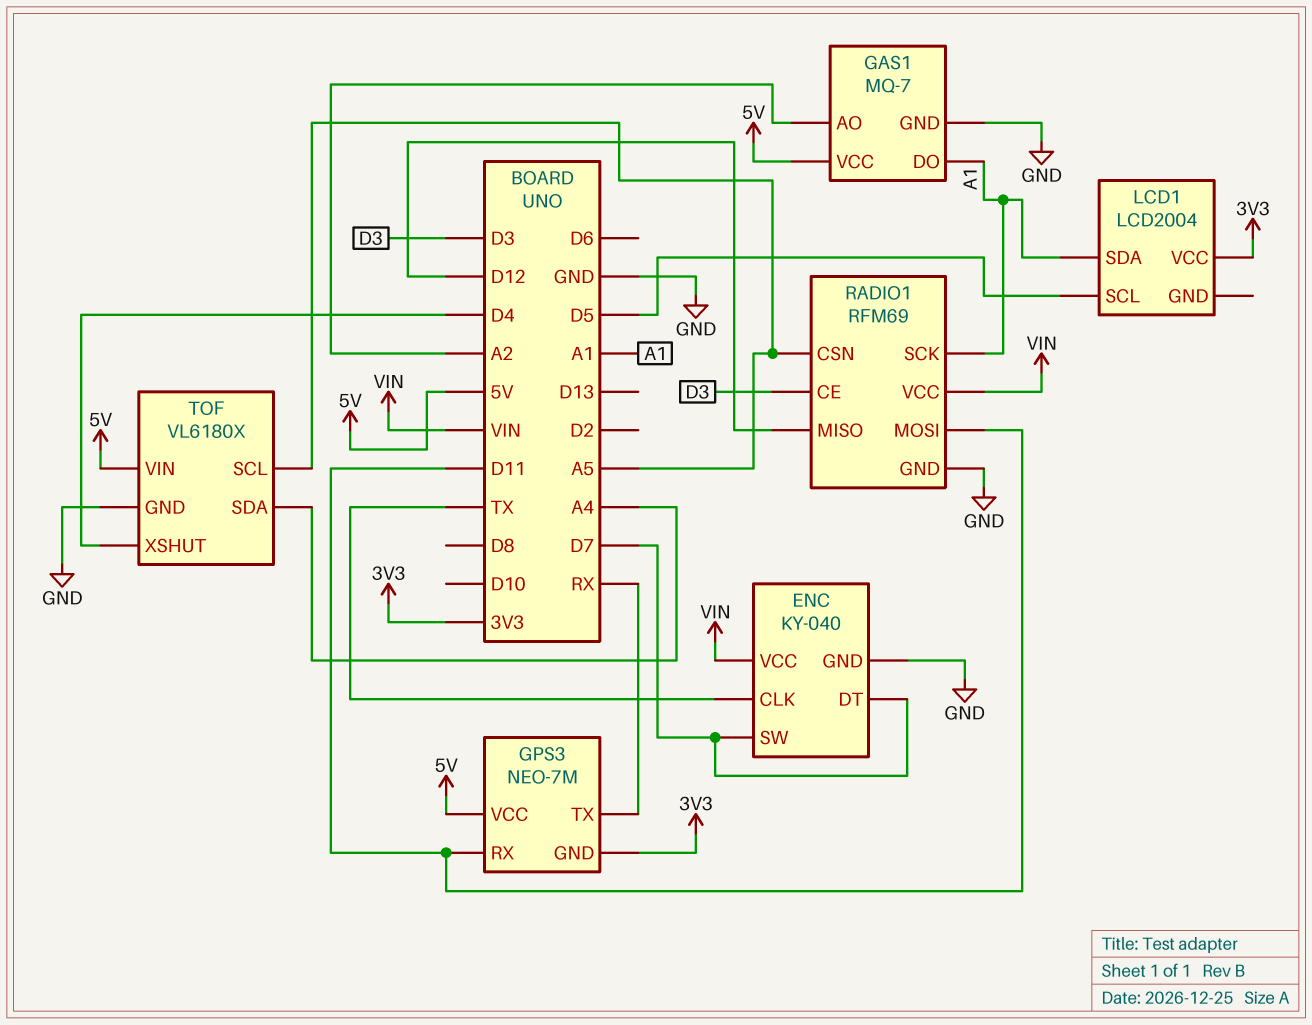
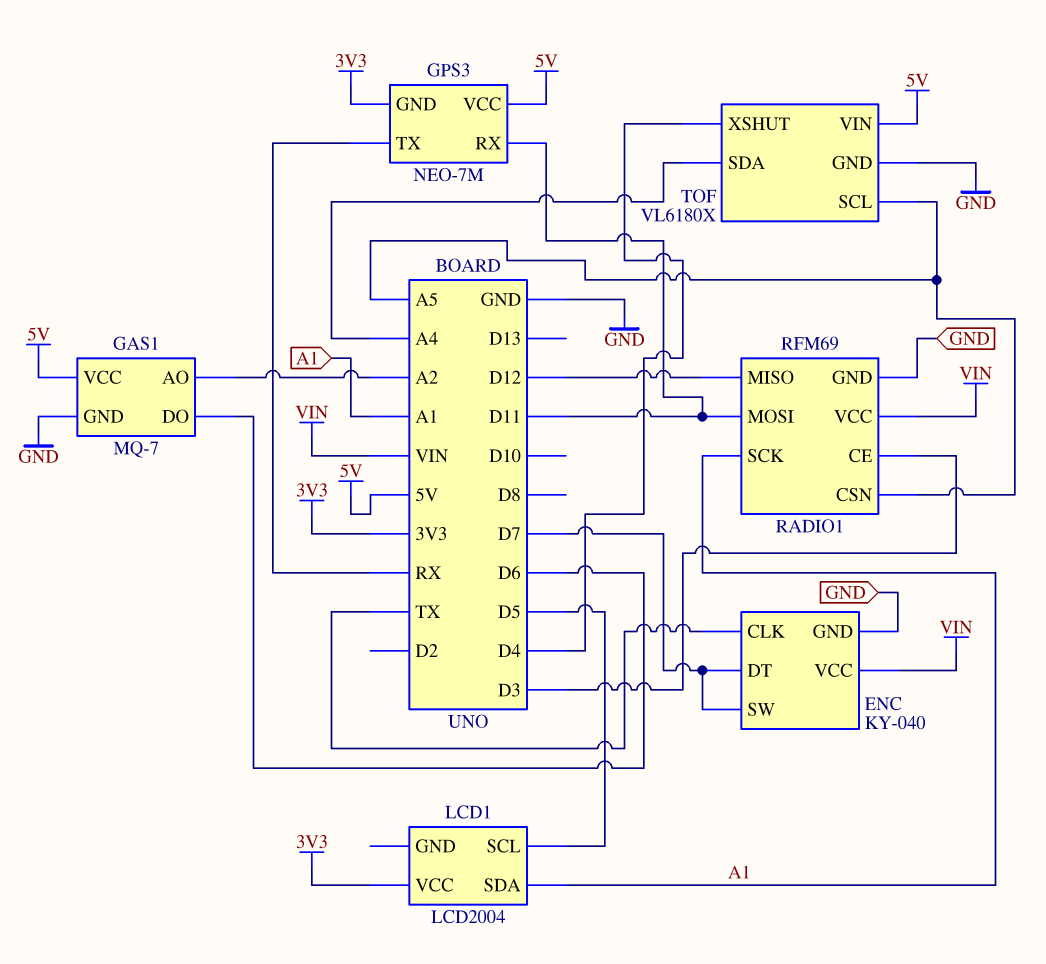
GAS1 pin DO: A1 -> D6

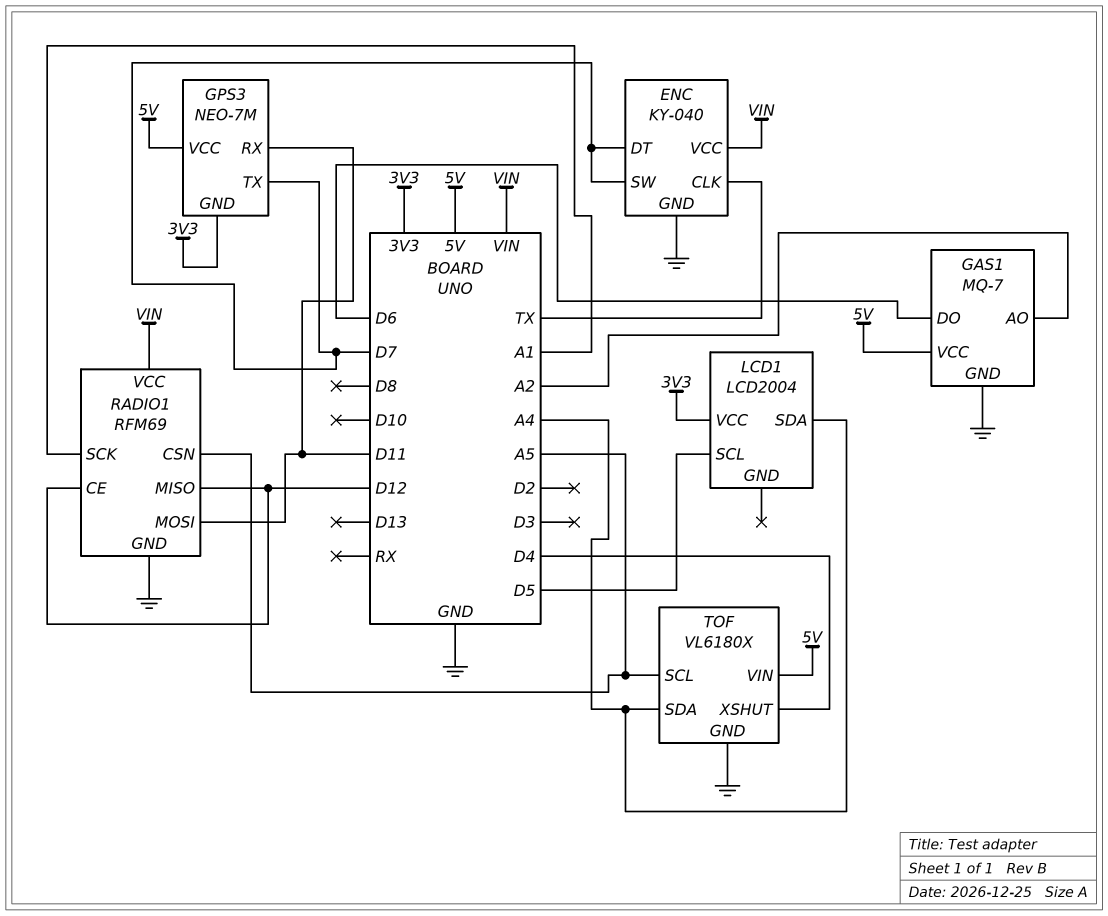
GPS3 pin TX: RX -> D7
LCD1 pin SDA: A1 -> A4
RADIO1 pin CE: D3 -> D12

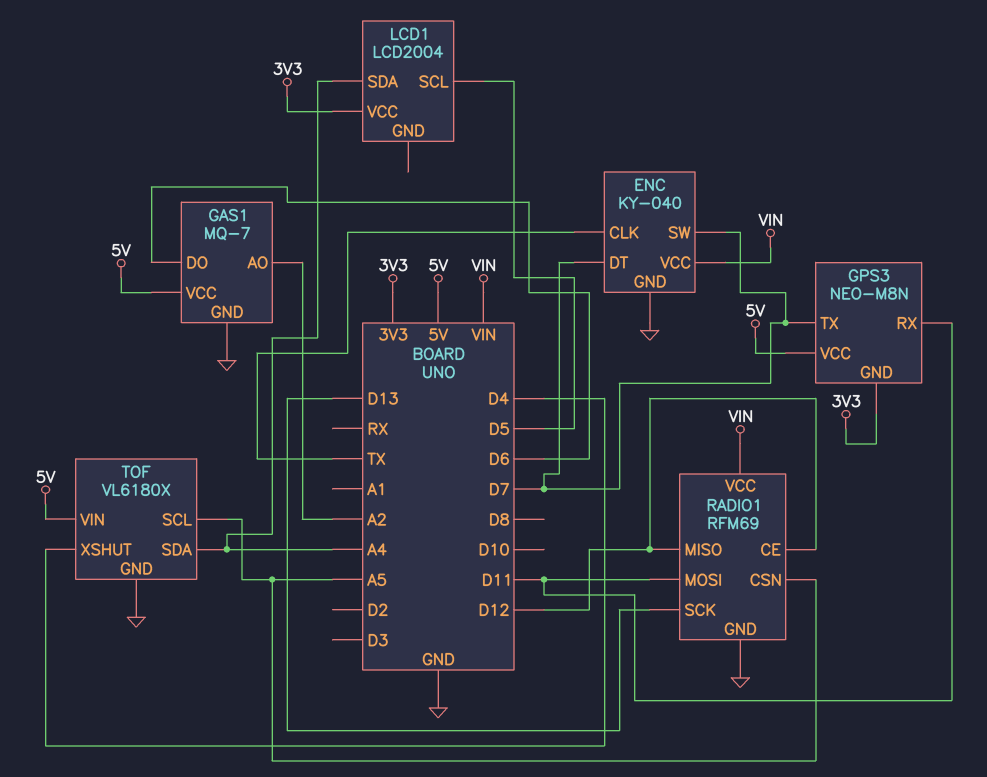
GPS3: NEO-7M -> NEO-M8N
RADIO1 pin SCK: A1 -> D13

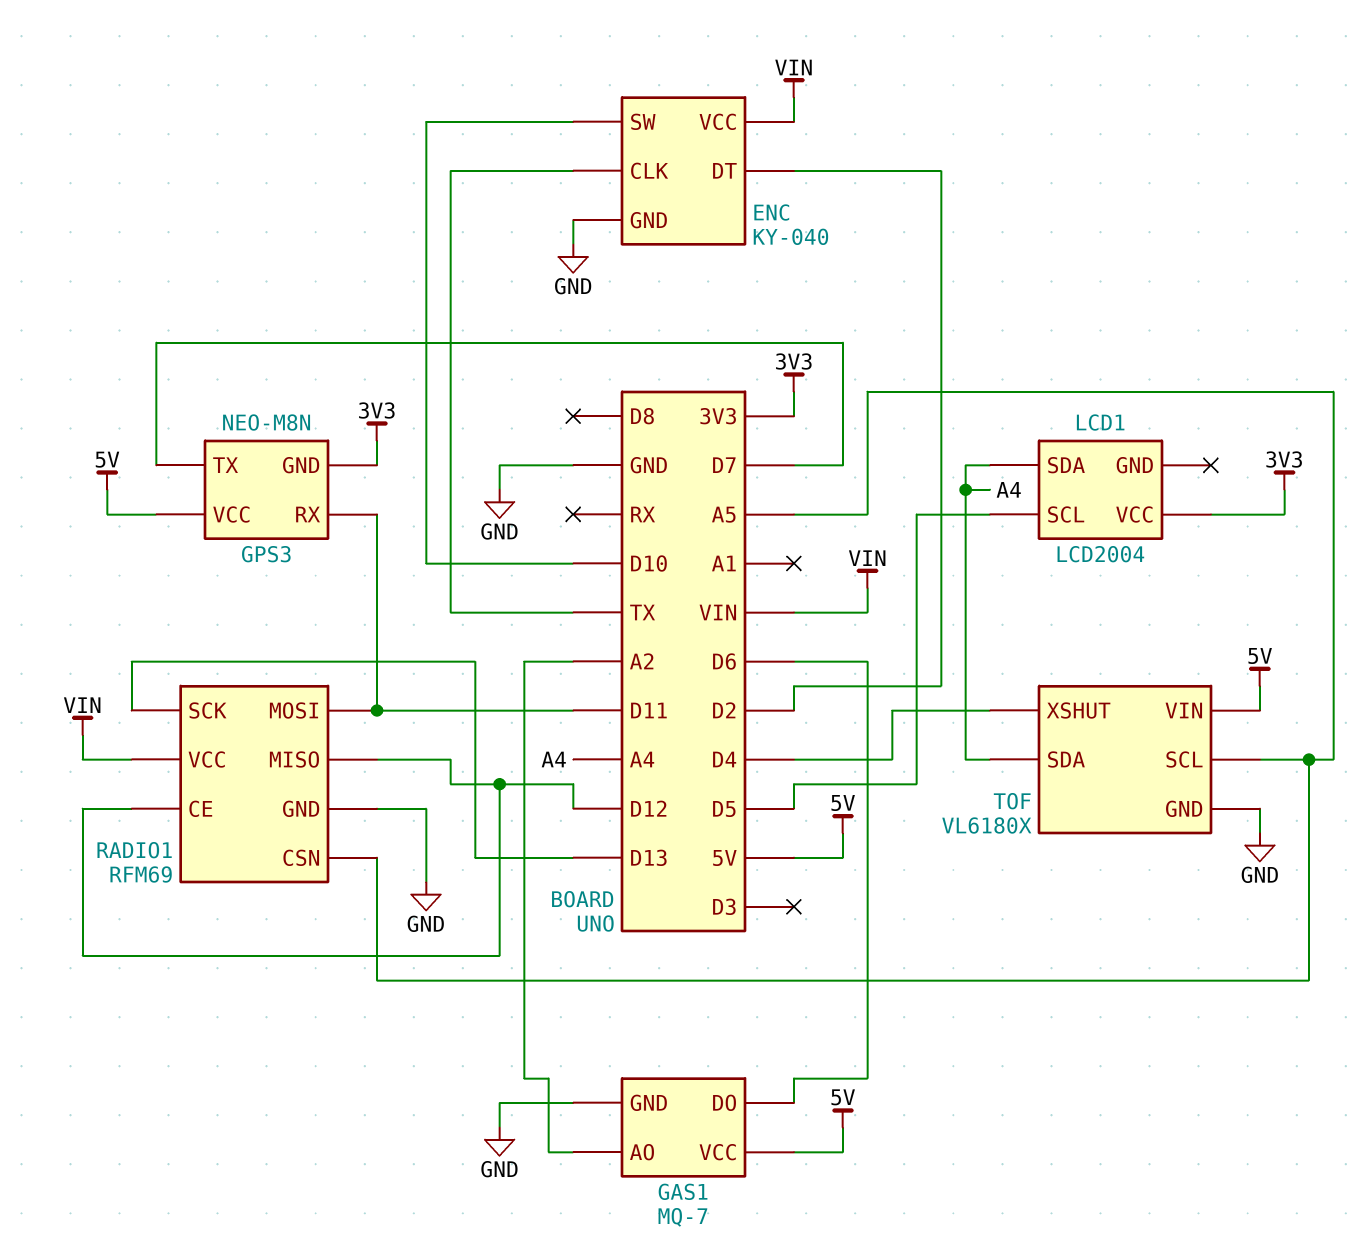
ENC pin DT: D7 -> D2
ENC pin SW: D7 -> D10

